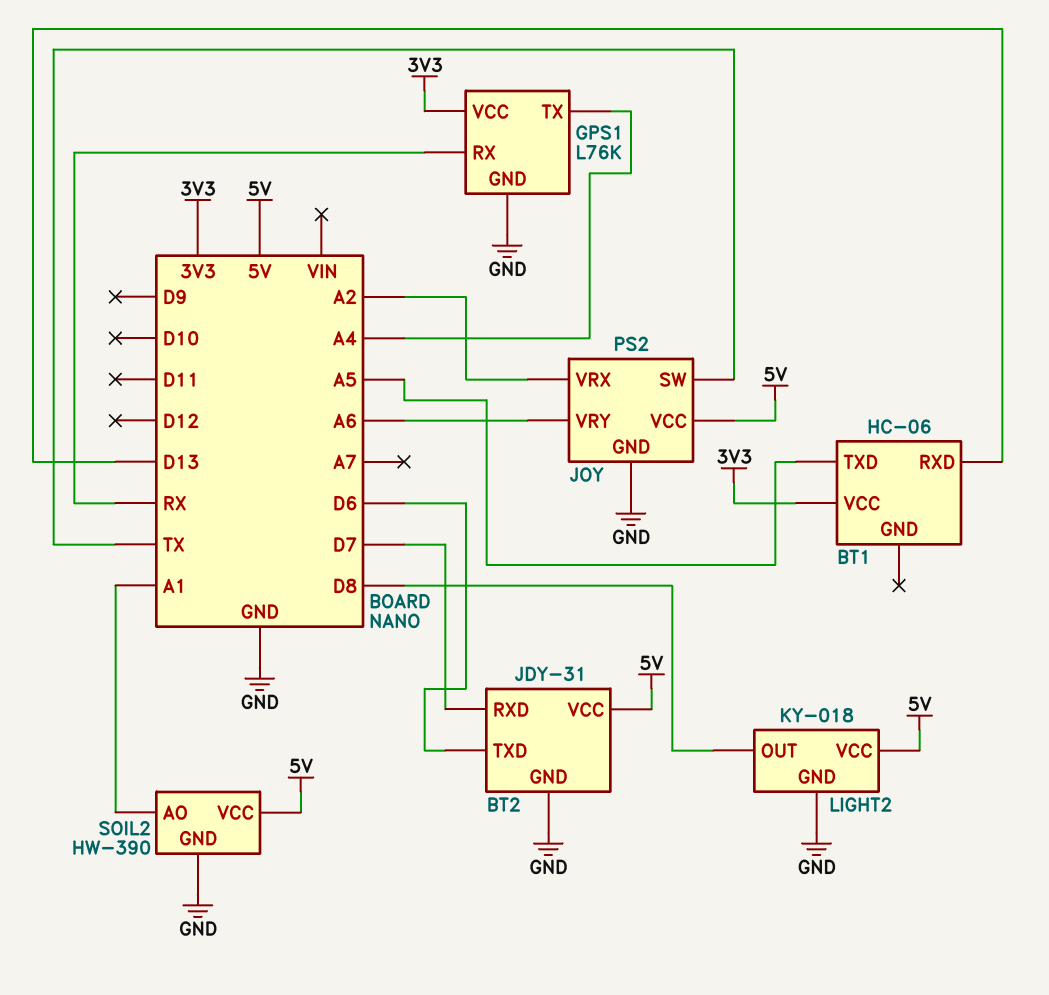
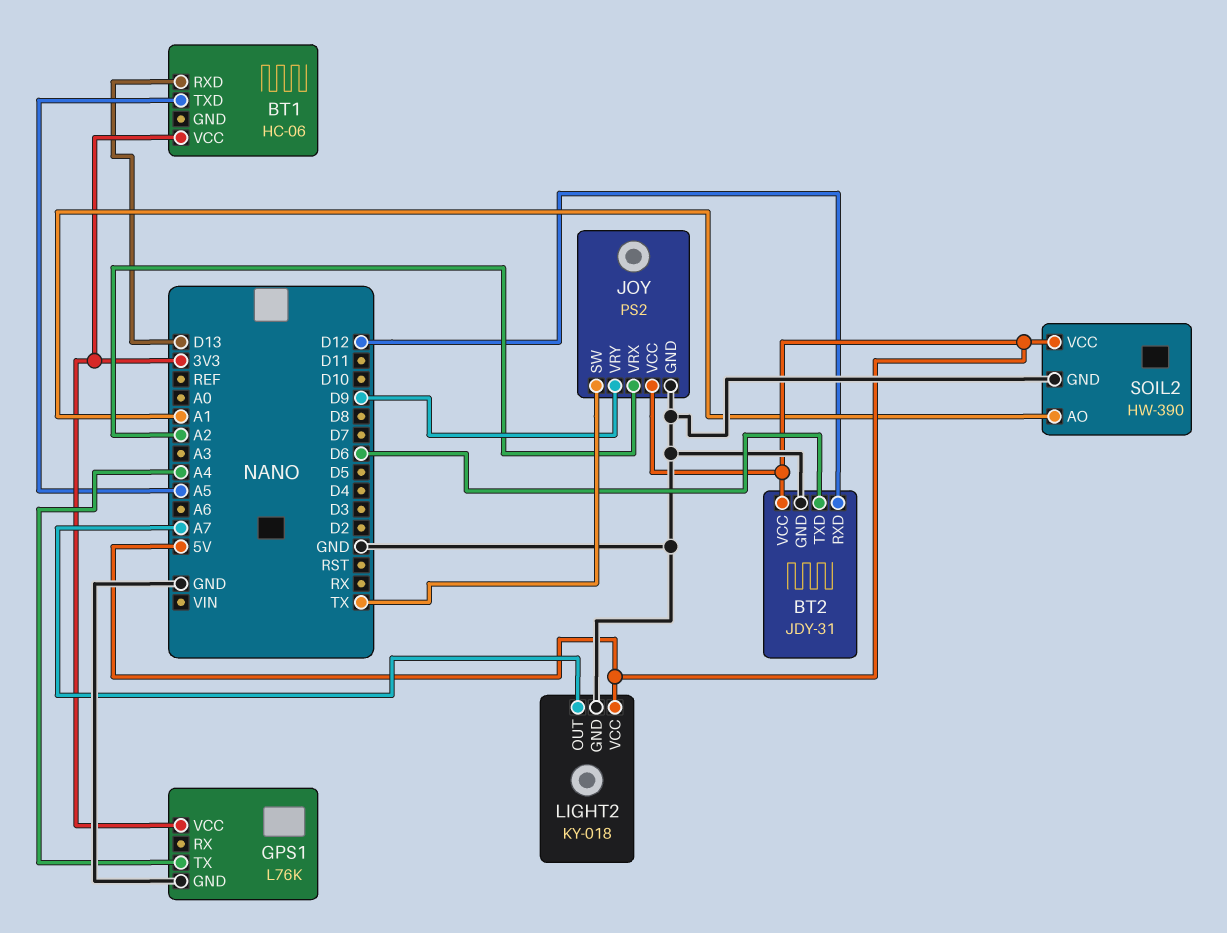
BT2 pin RXD: D7 -> D12
GPS1 pin RX: RX -> none
JOY pin VRY: A6 -> D9
LIGHT2 pin OUT: D8 -> A7

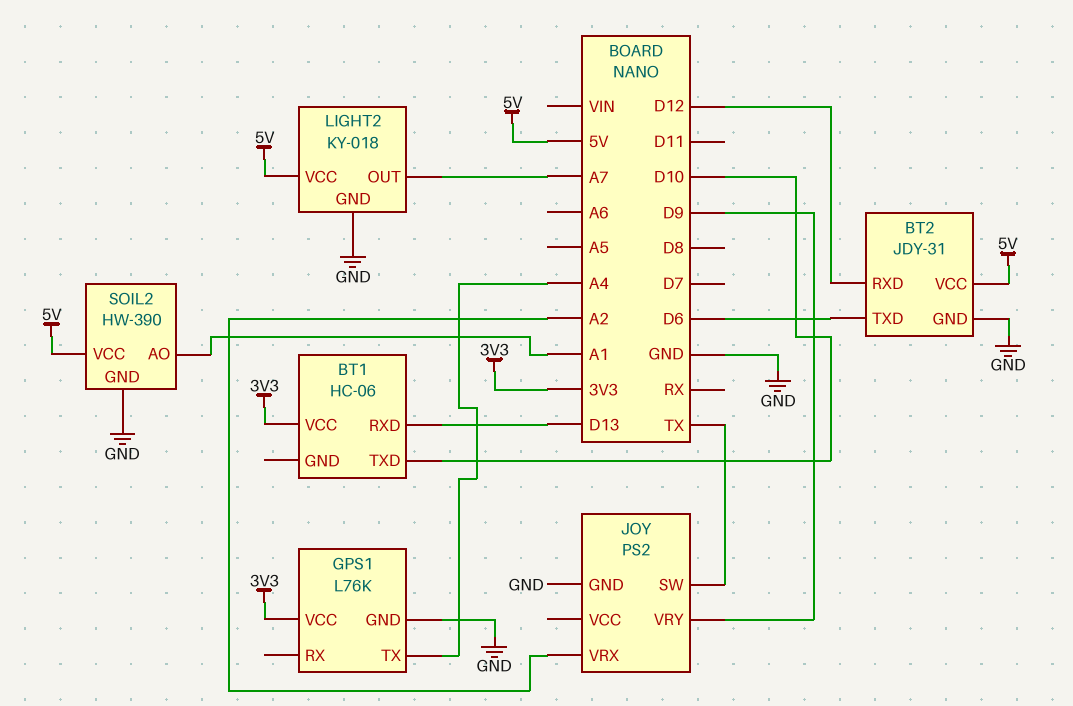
BT1 pin TXD: A5 -> D10
JOY pin VCC: 5V -> none

